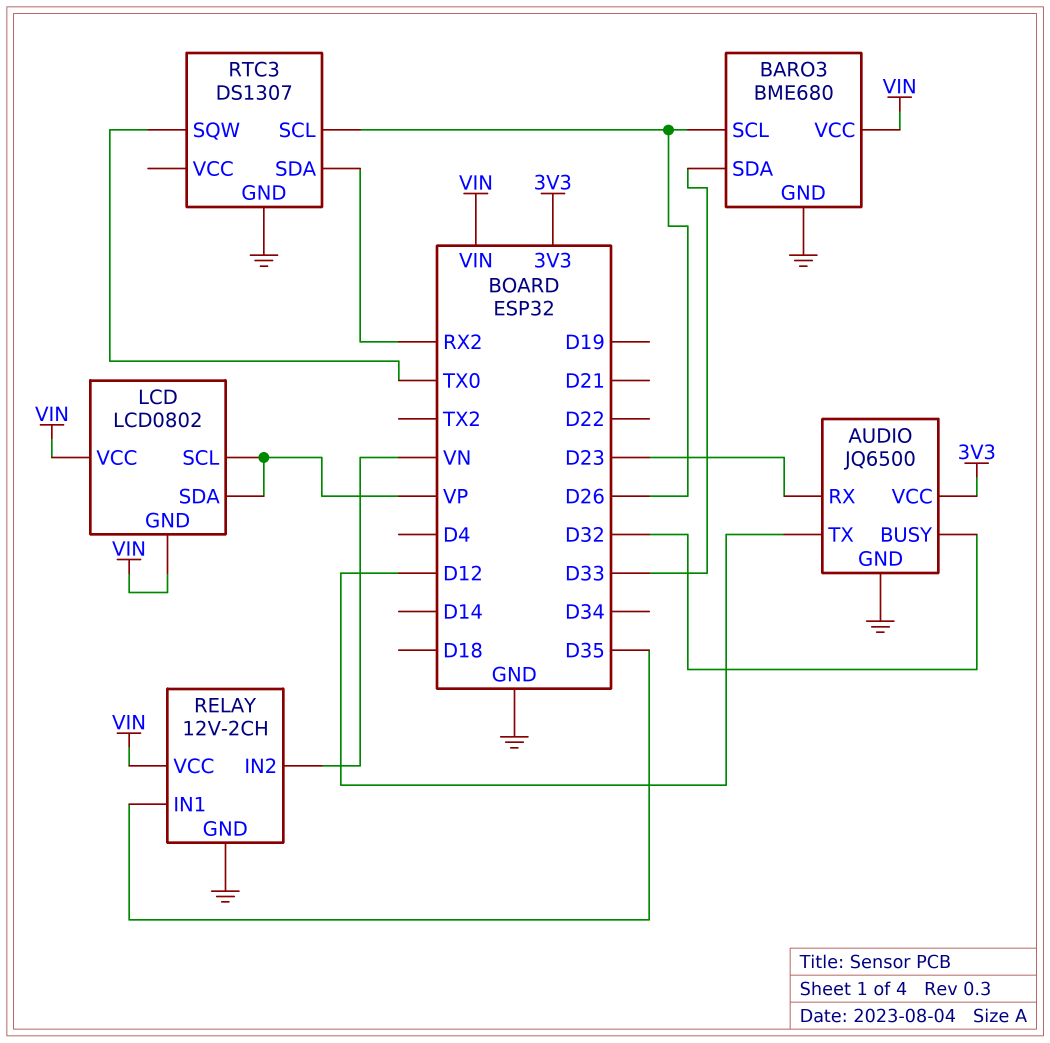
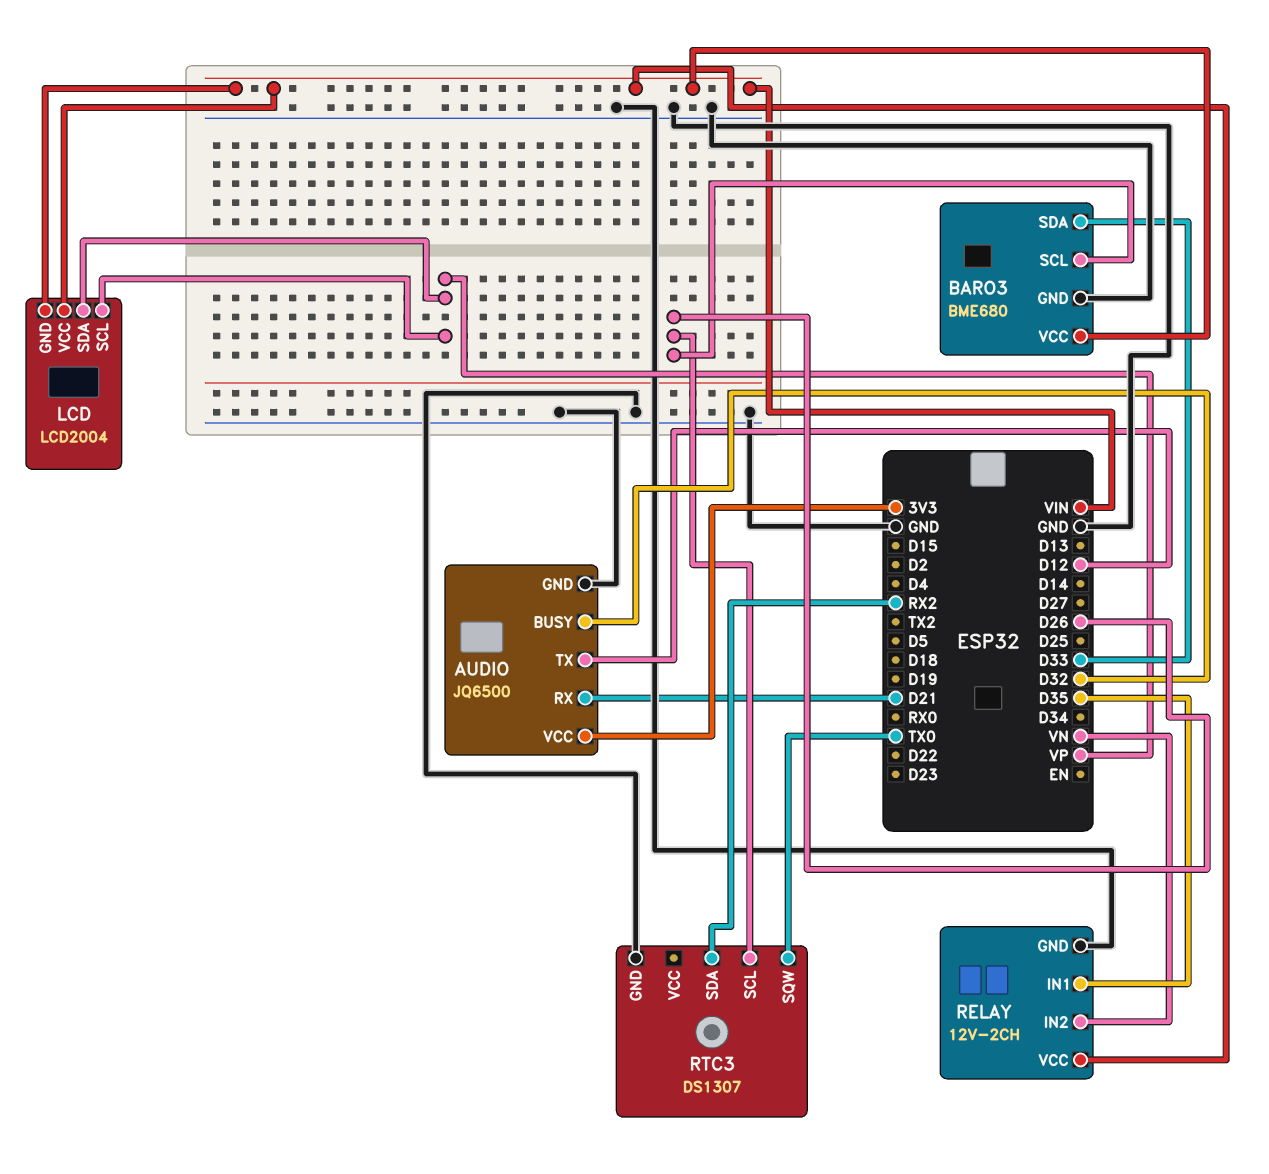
AUDIO pin RX: D23 -> D21
LCD: LCD0802 -> LCD2004

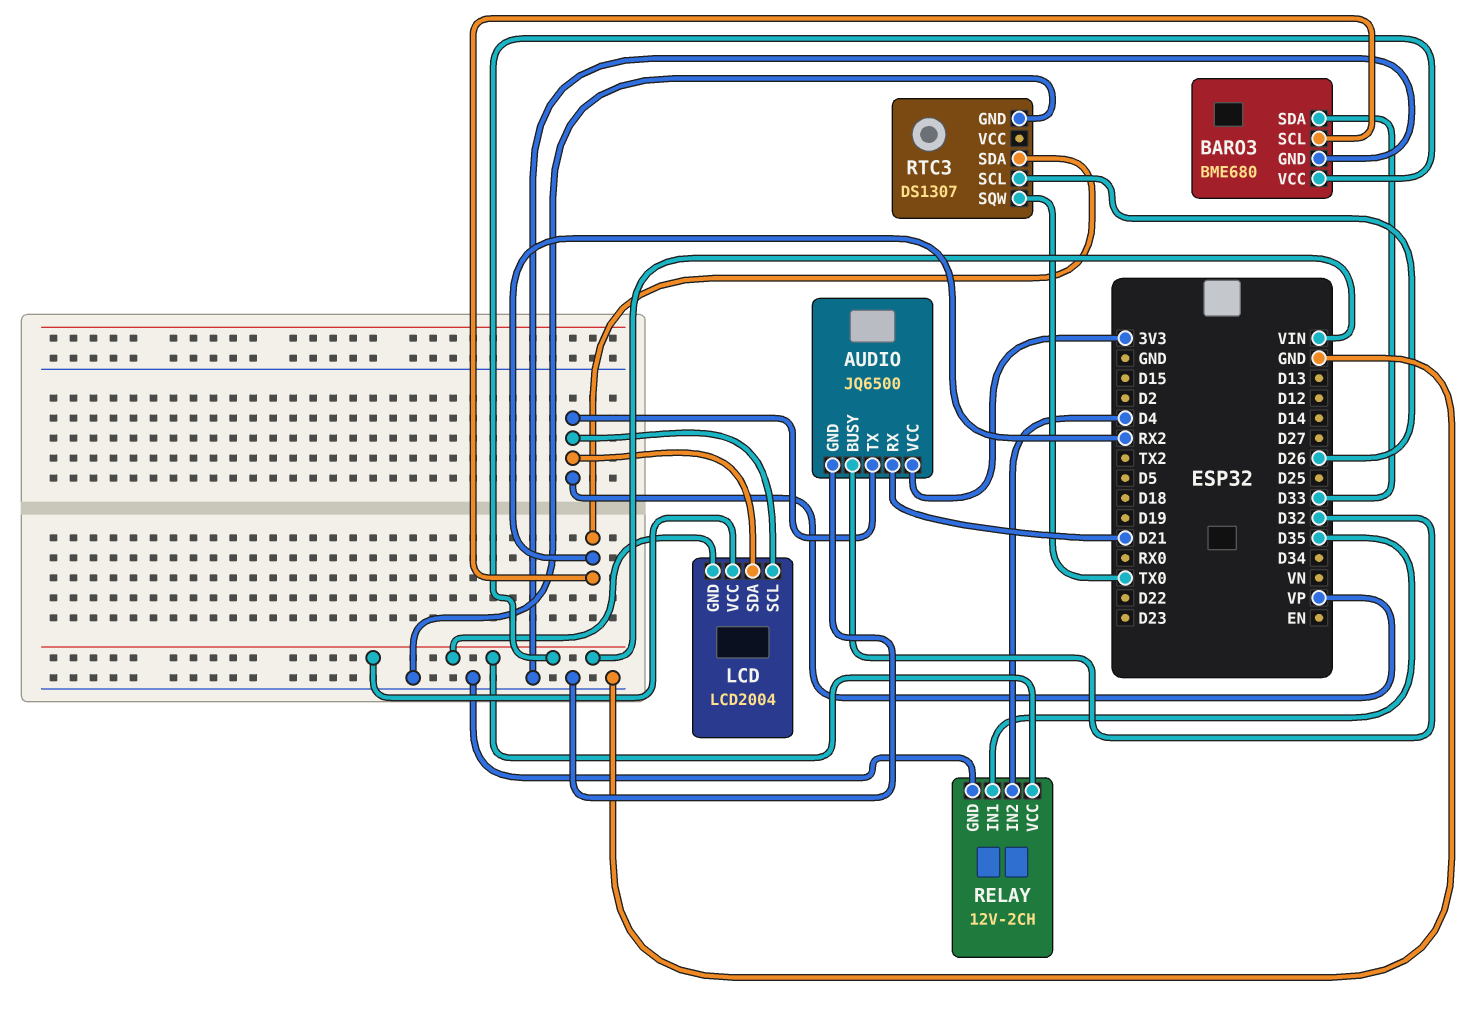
AUDIO pin TX: D12 -> VP
BARO3 pin SCL: D26 -> RX2
RELAY pin IN2: VN -> D4

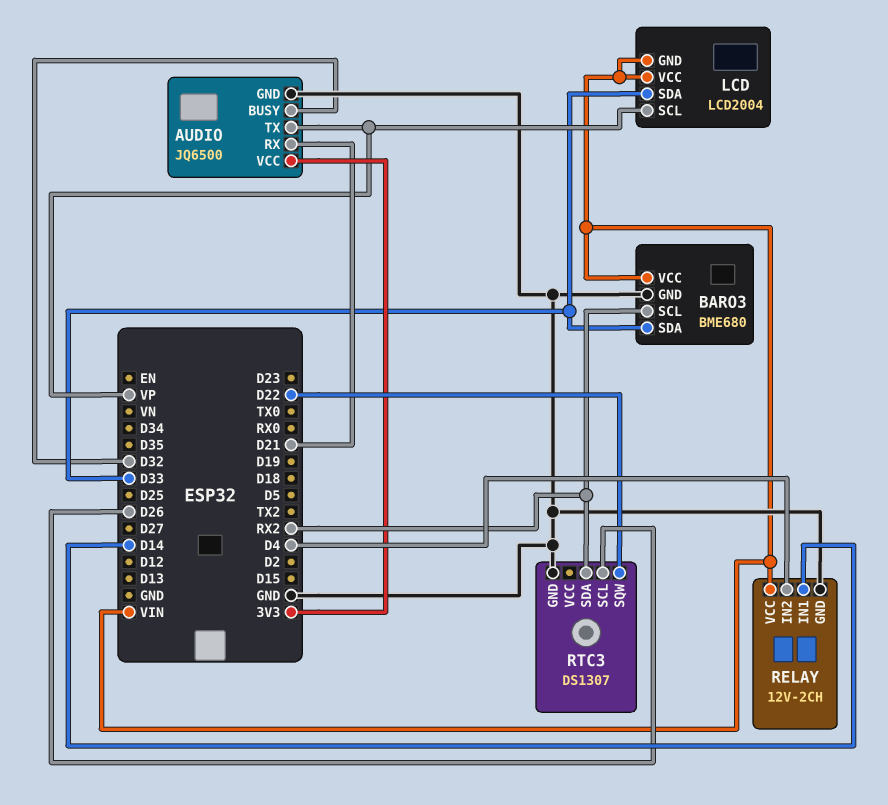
LCD pin SDA: VP -> D33
RELAY pin IN1: D35 -> D14
RTC3 pin SQW: TX0 -> D22

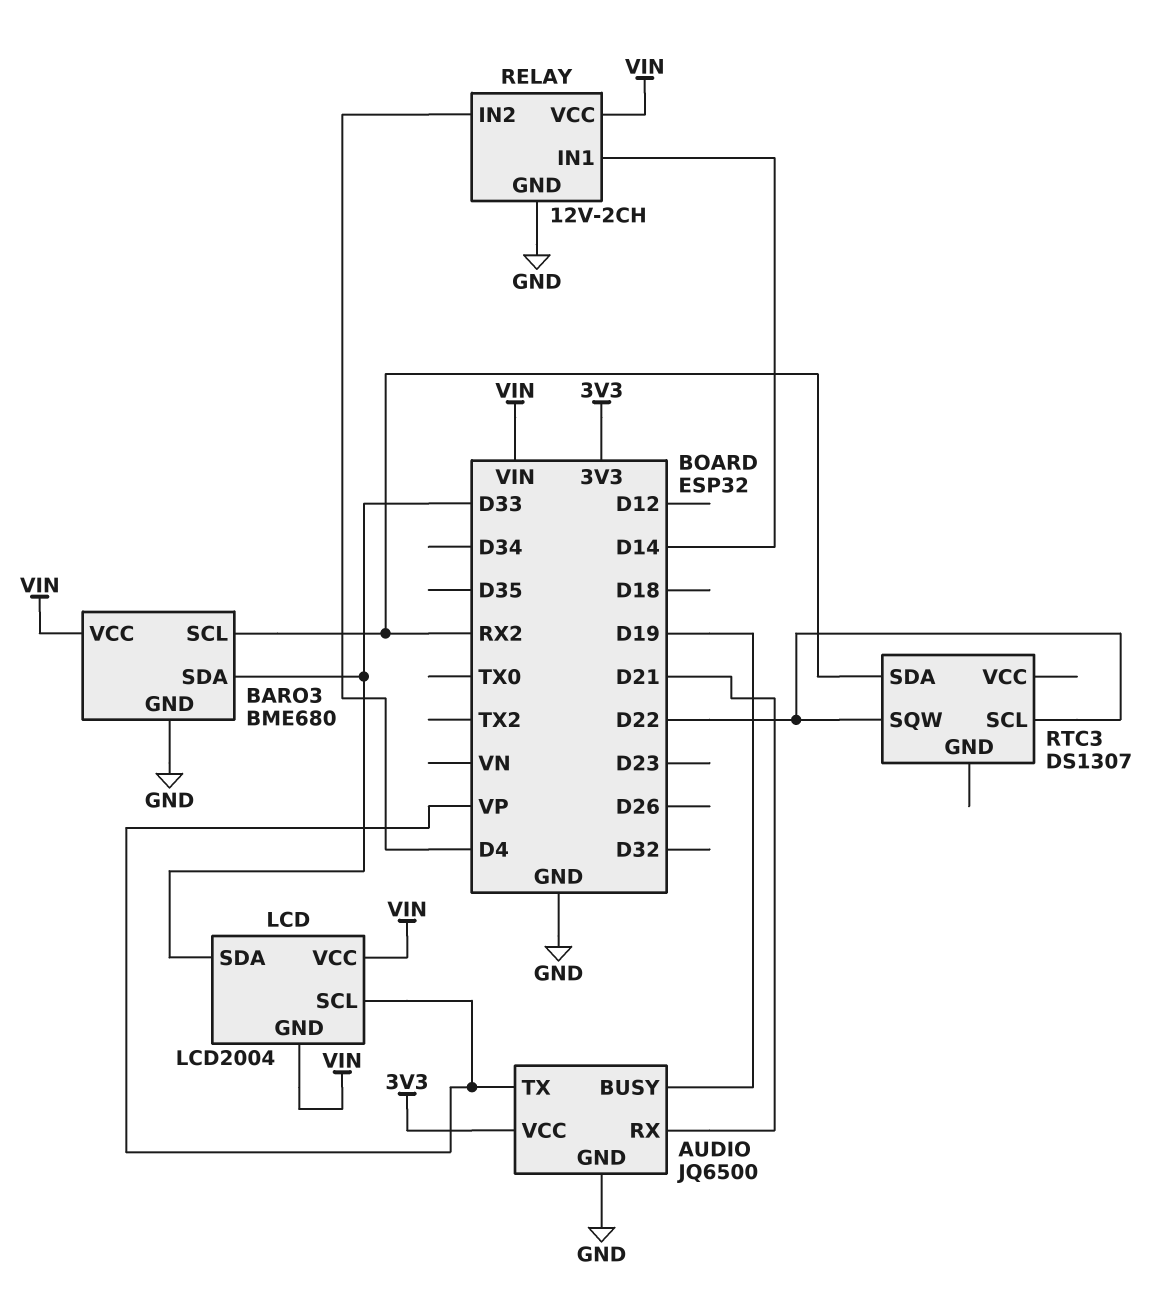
AUDIO pin BUSY: D32 -> D19
RTC3 pin GND: GND -> none
RTC3 pin SCL: D26 -> D22

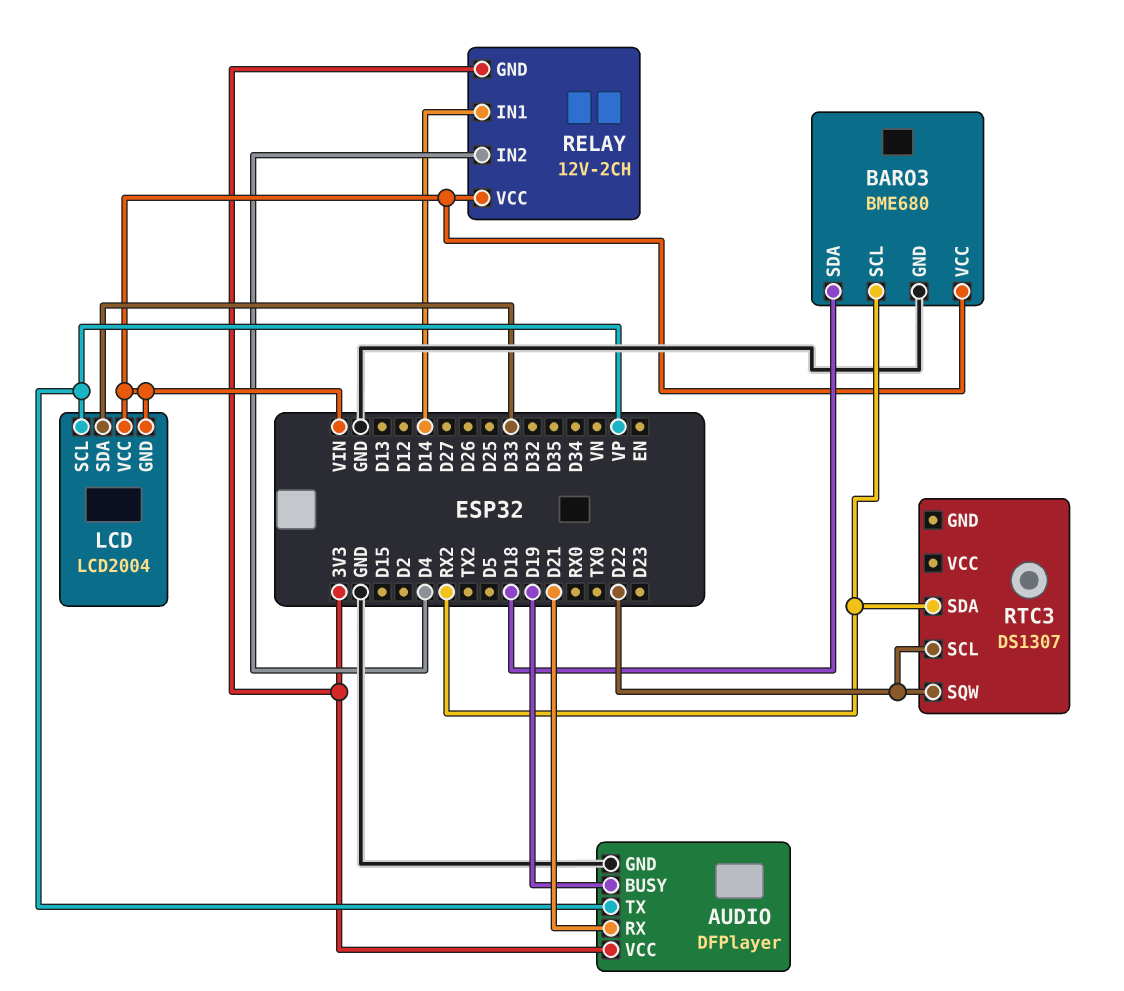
AUDIO: JQ6500 -> DFPlayer
BARO3 pin SDA: D33 -> D18
RELAY pin GND: GND -> 3V3

